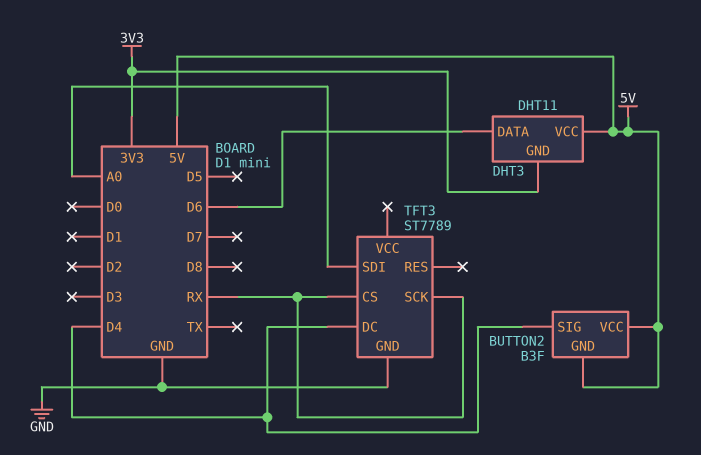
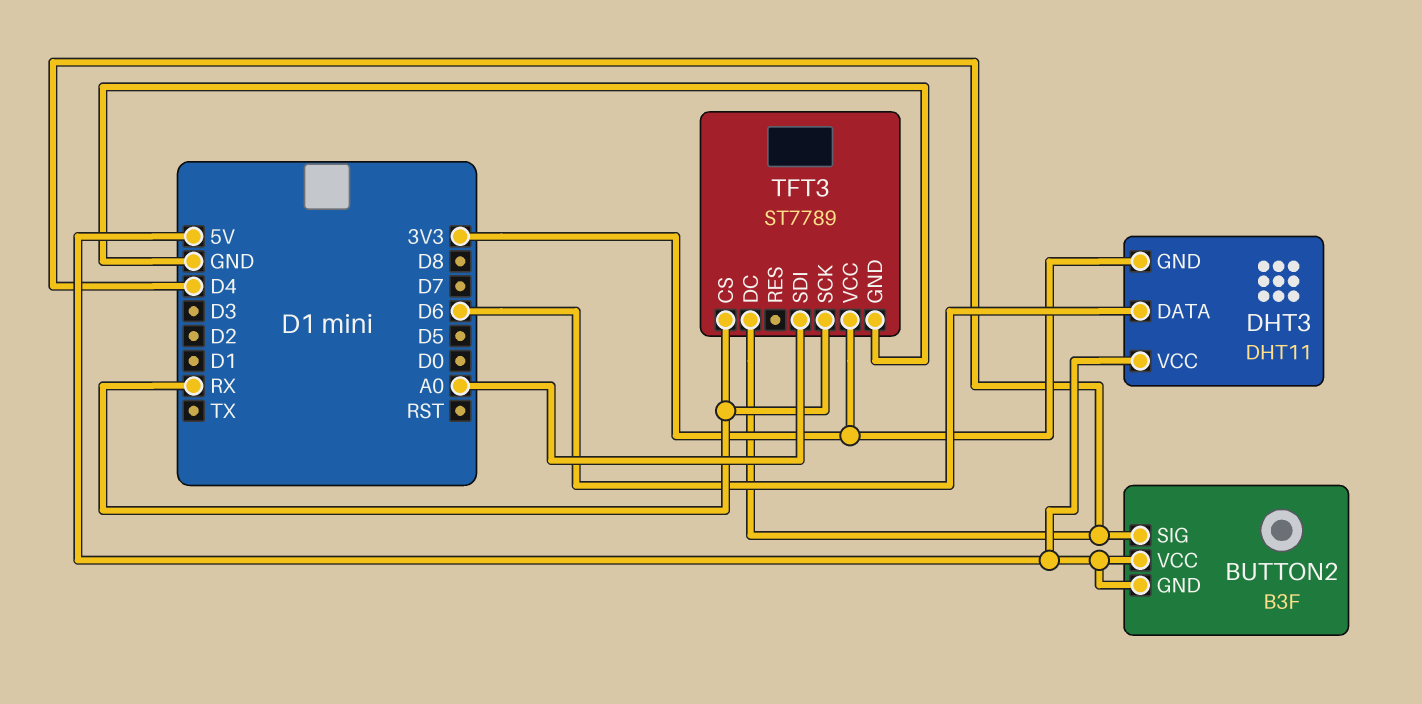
TFT3 pin VCC: none -> 3V3

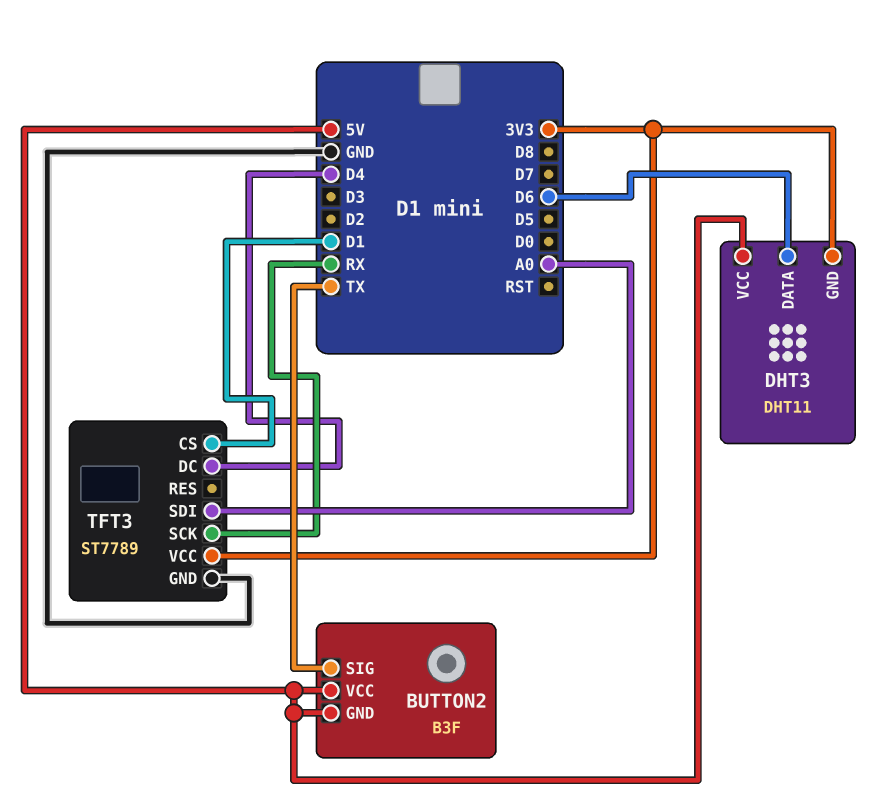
BUTTON2 pin SIG: D4 -> TX
TFT3 pin CS: RX -> D1

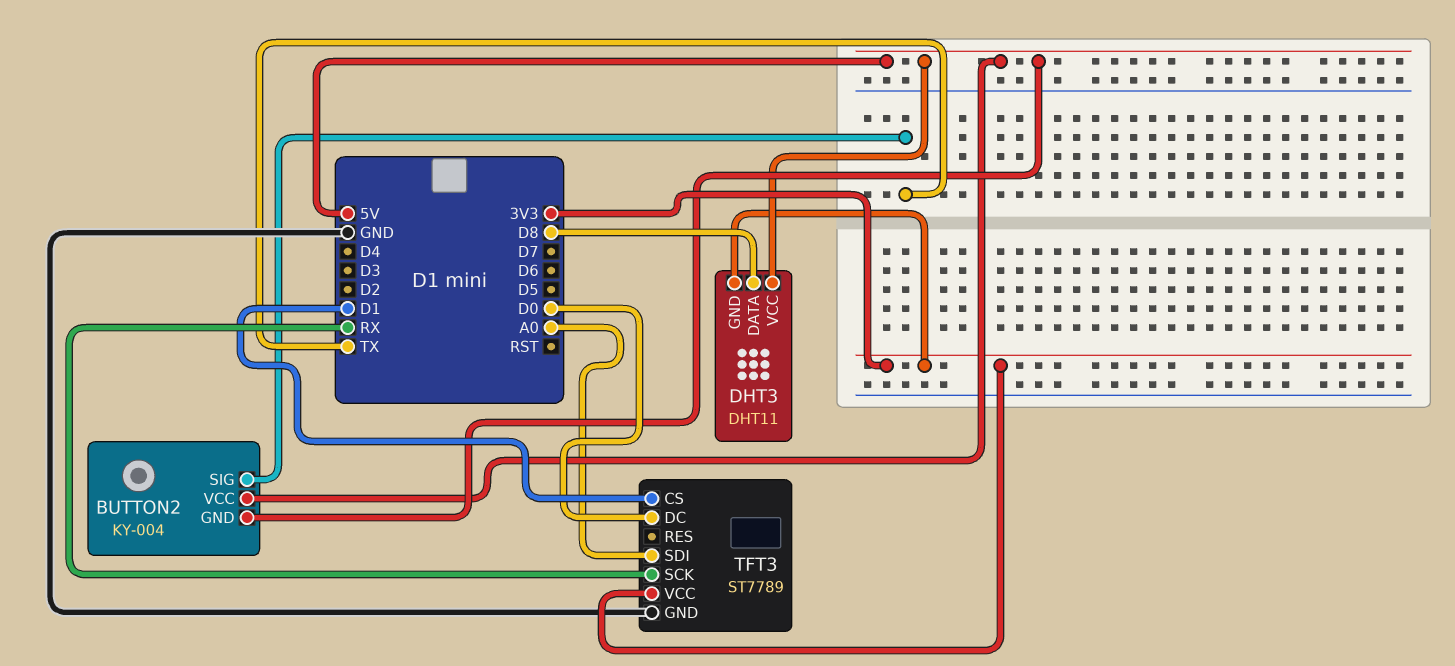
BUTTON2: B3F -> KY-004
DHT3 pin DATA: D6 -> D8
TFT3 pin DC: D4 -> D0

